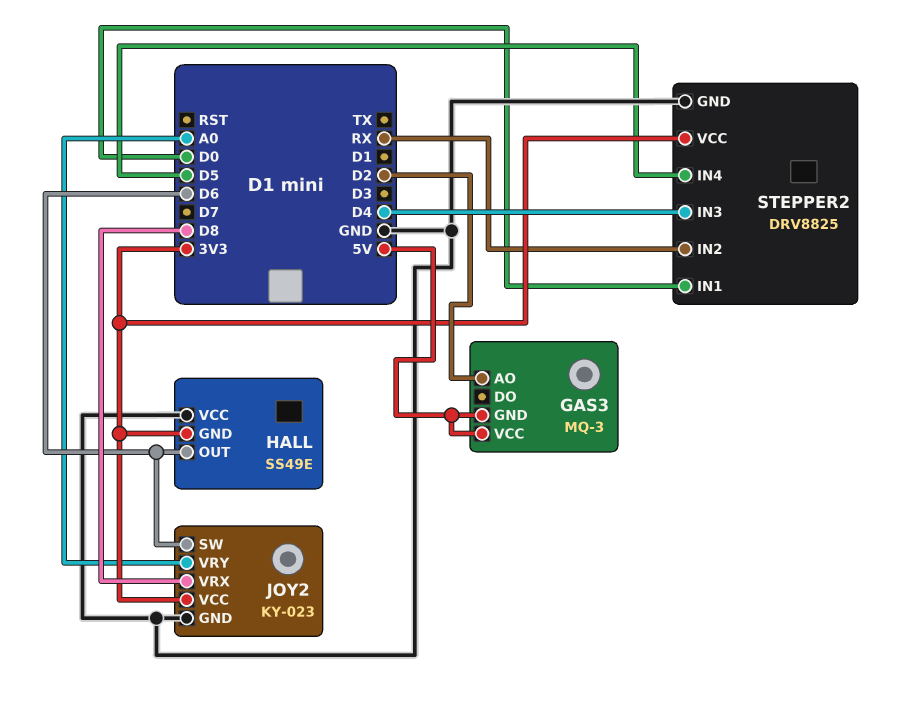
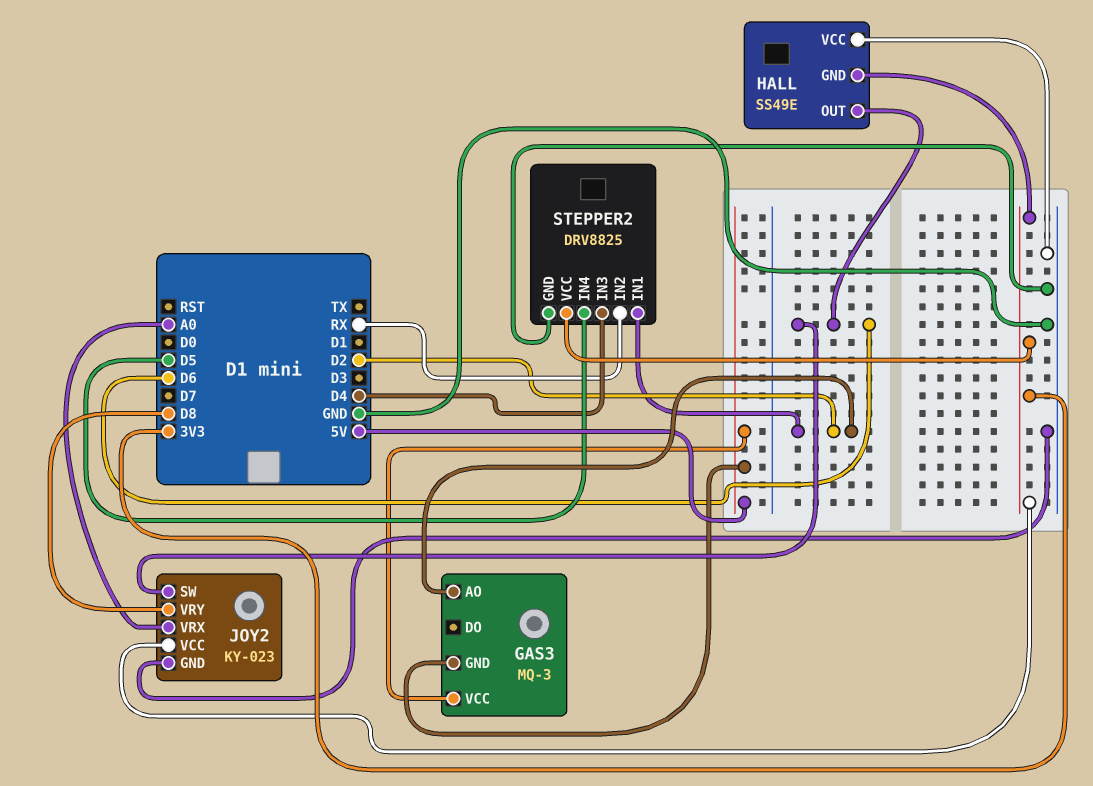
JOY2 pin VRX: D8 -> A0
JOY2 pin VRY: A0 -> D8
STEPPER2 pin IN1: D0 -> D2

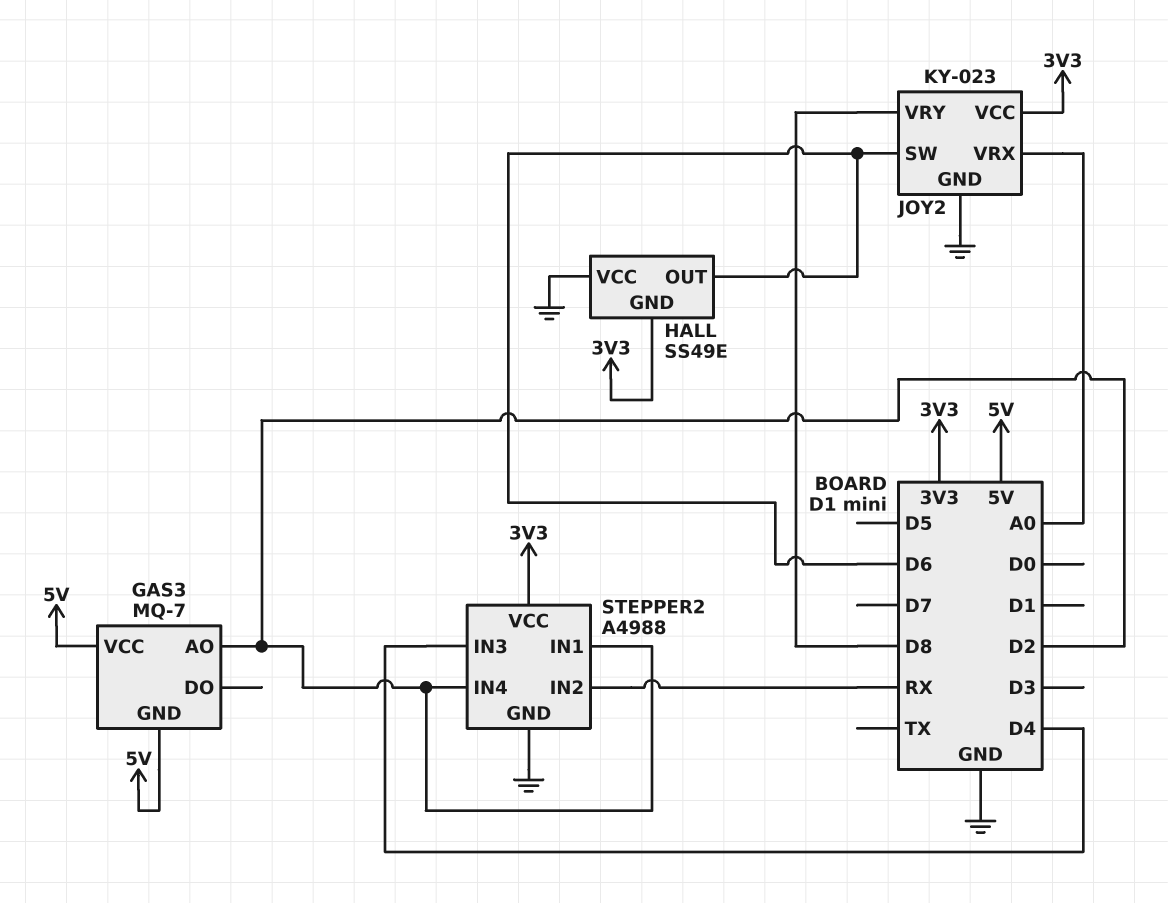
GAS3: MQ-3 -> MQ-7
STEPPER2: DRV8825 -> A4988
STEPPER2 pin IN4: D5 -> D2

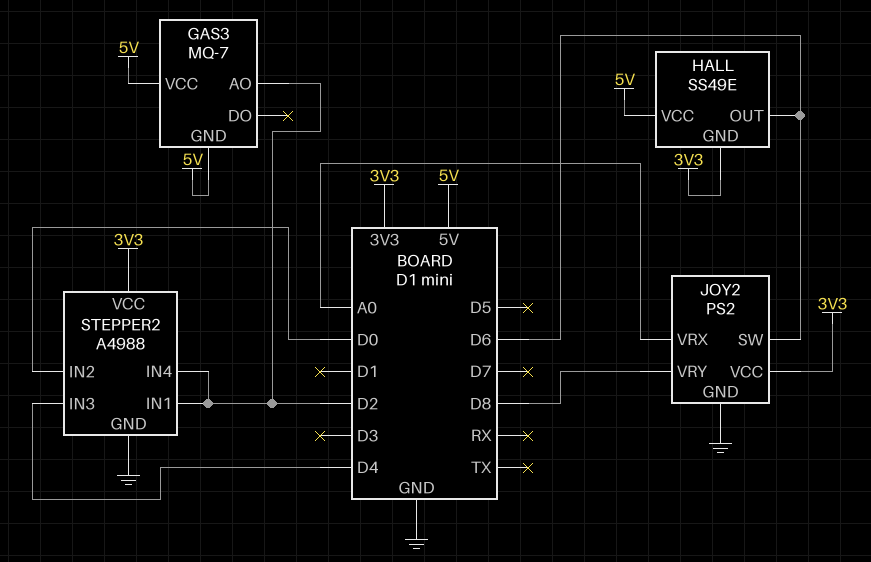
HALL pin VCC: GND -> 5V
JOY2: KY-023 -> PS2
STEPPER2 pin IN2: RX -> D0

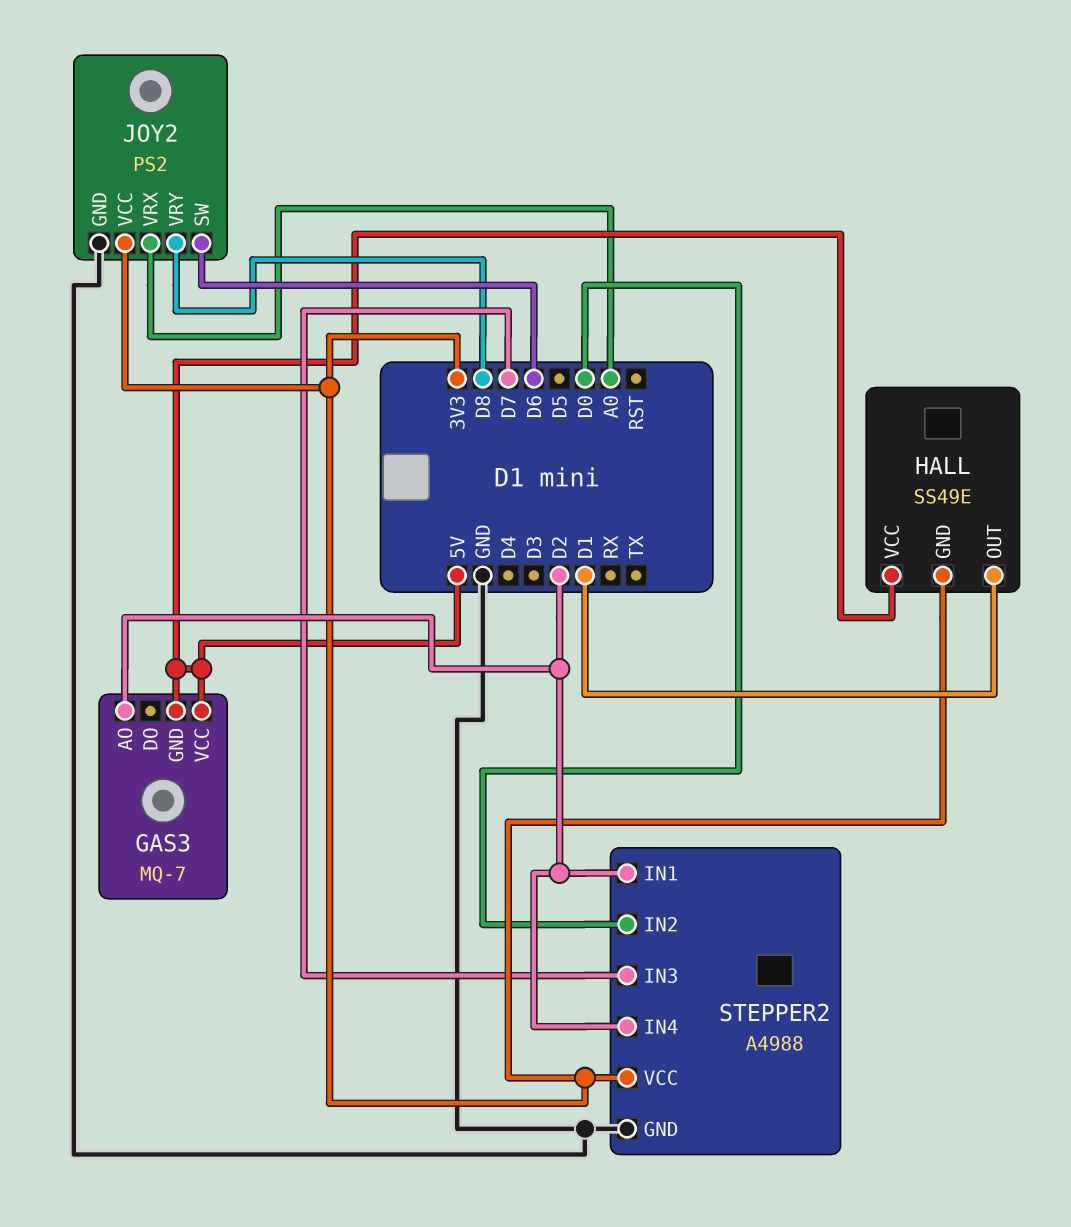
HALL pin OUT: D6 -> D1
STEPPER2 pin IN3: D4 -> D7

